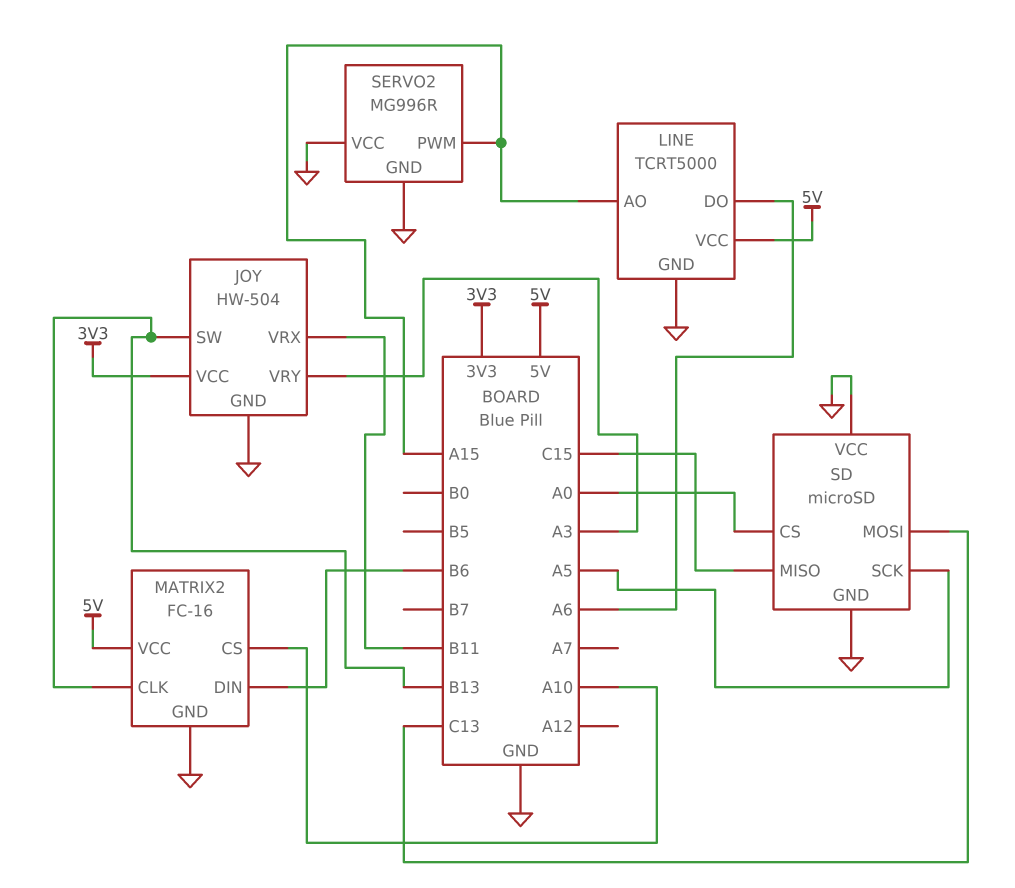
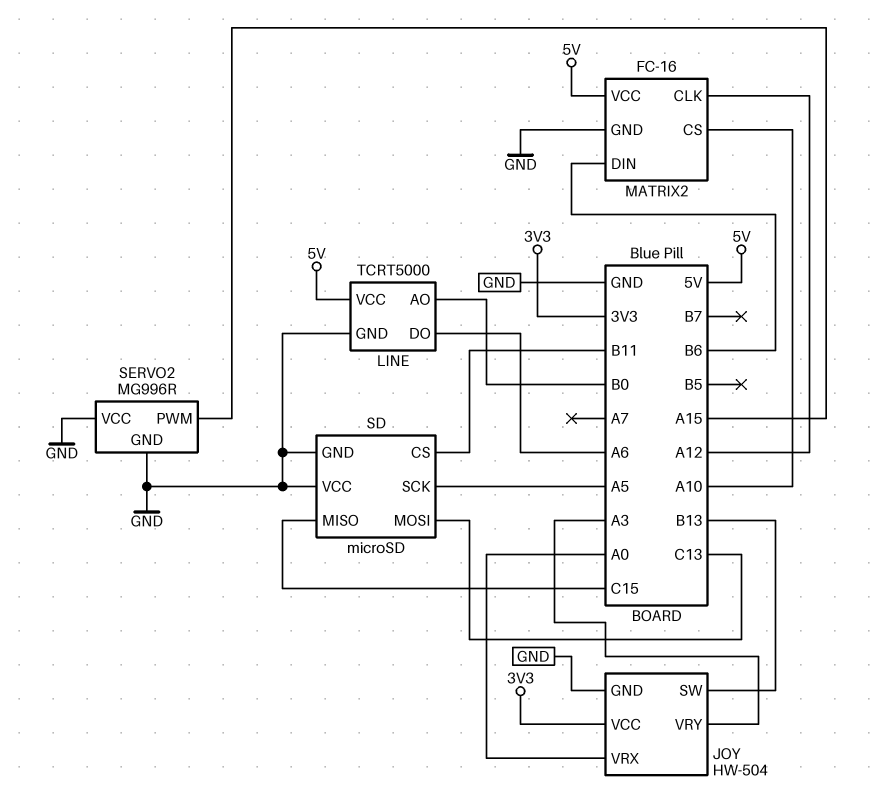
JOY pin VRX: B11 -> A0
LINE pin AO: A15 -> B0
MATRIX2 pin CLK: B13 -> A12
SD pin CS: A0 -> B11

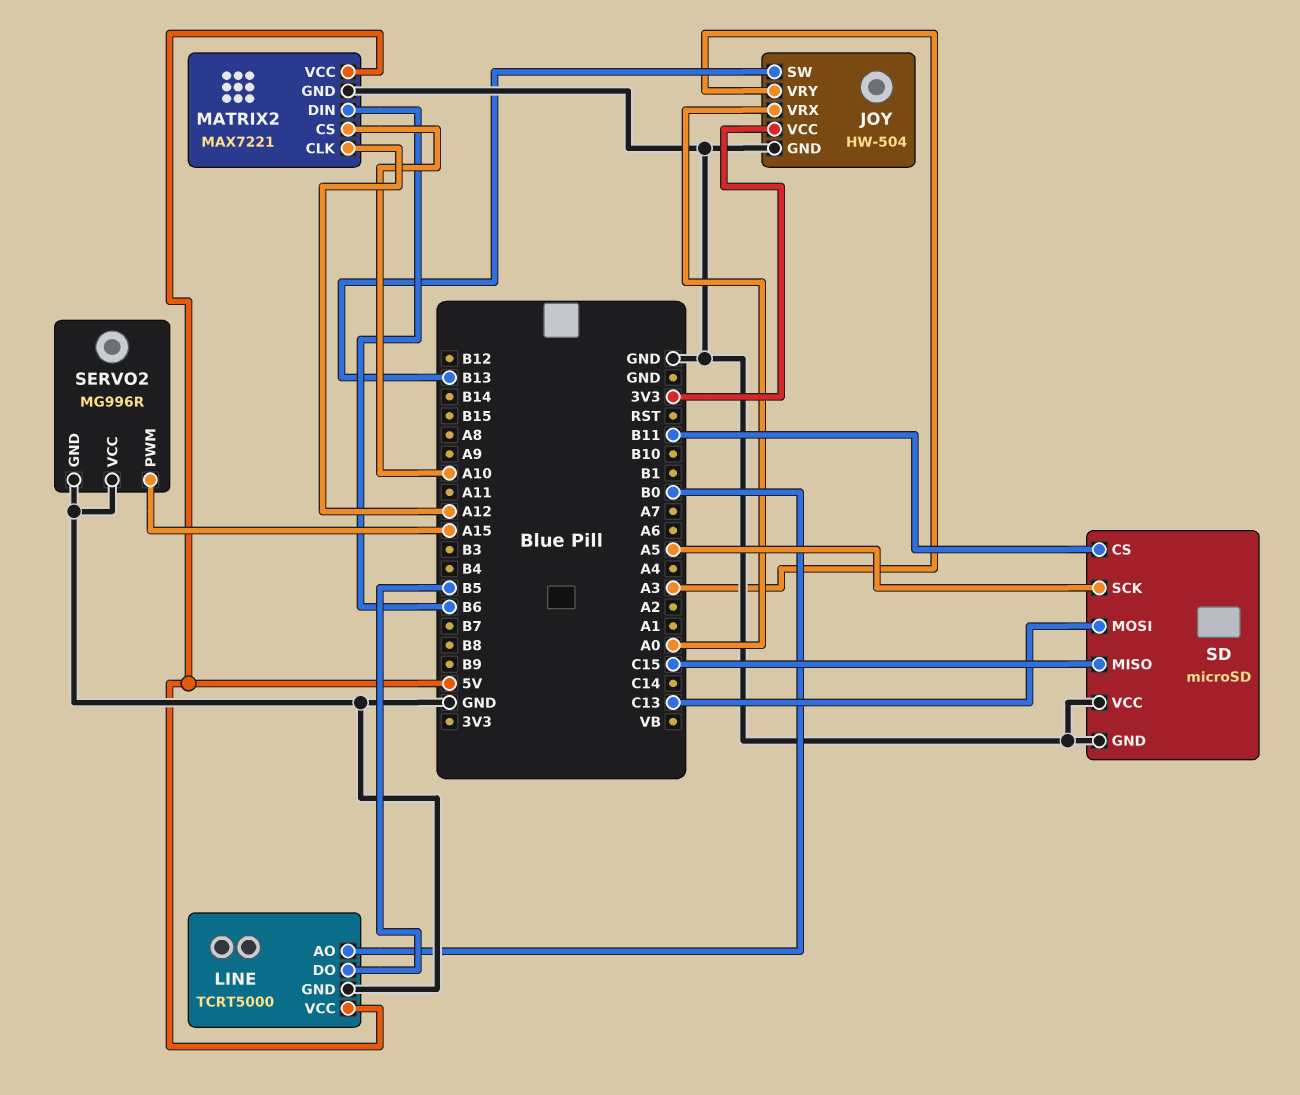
LINE pin DO: A6 -> B5
MATRIX2: FC-16 -> MAX7221

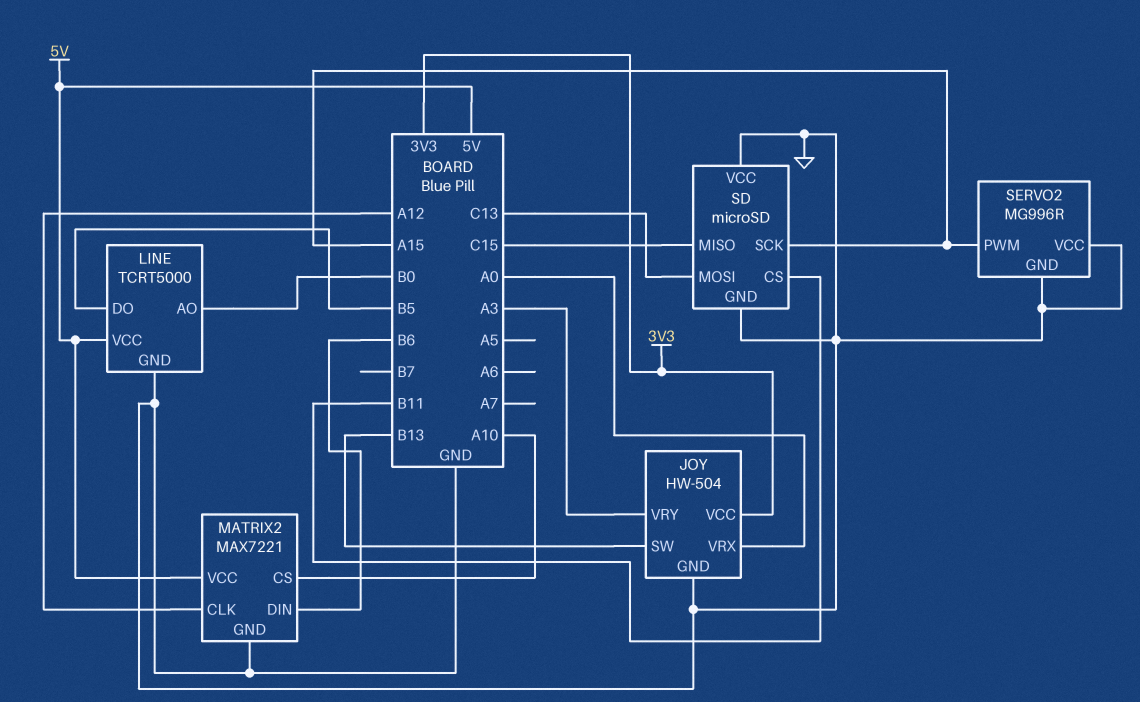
SD pin SCK: A5 -> A15

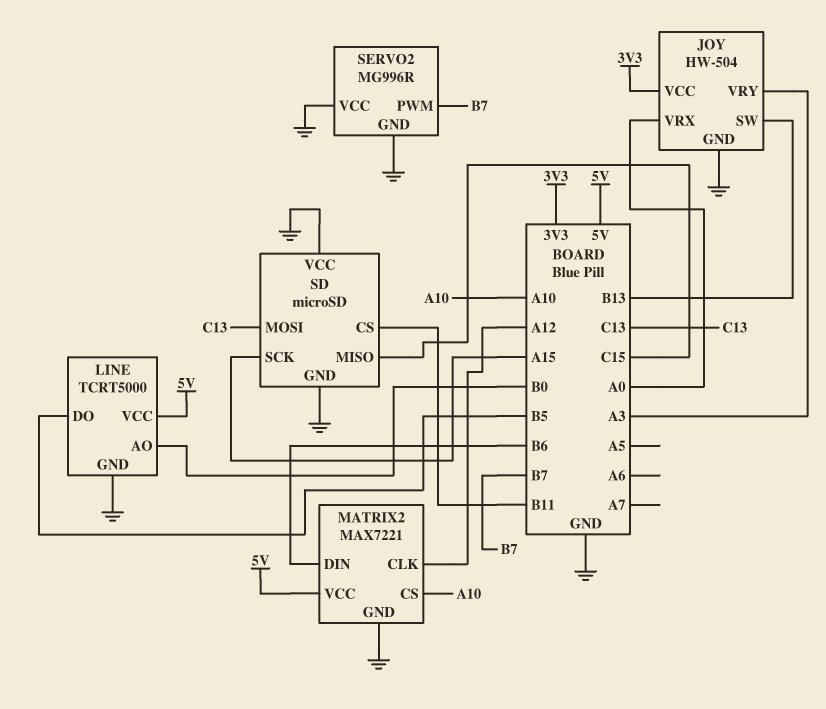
SERVO2 pin PWM: A15 -> B7

